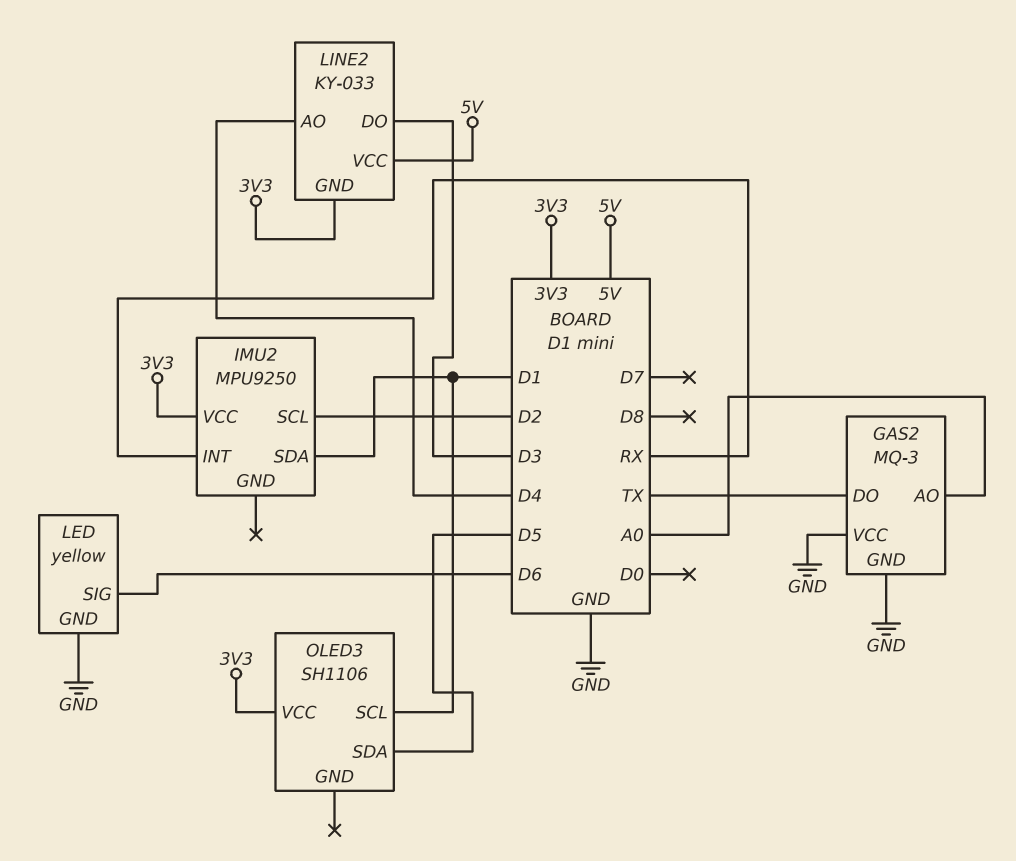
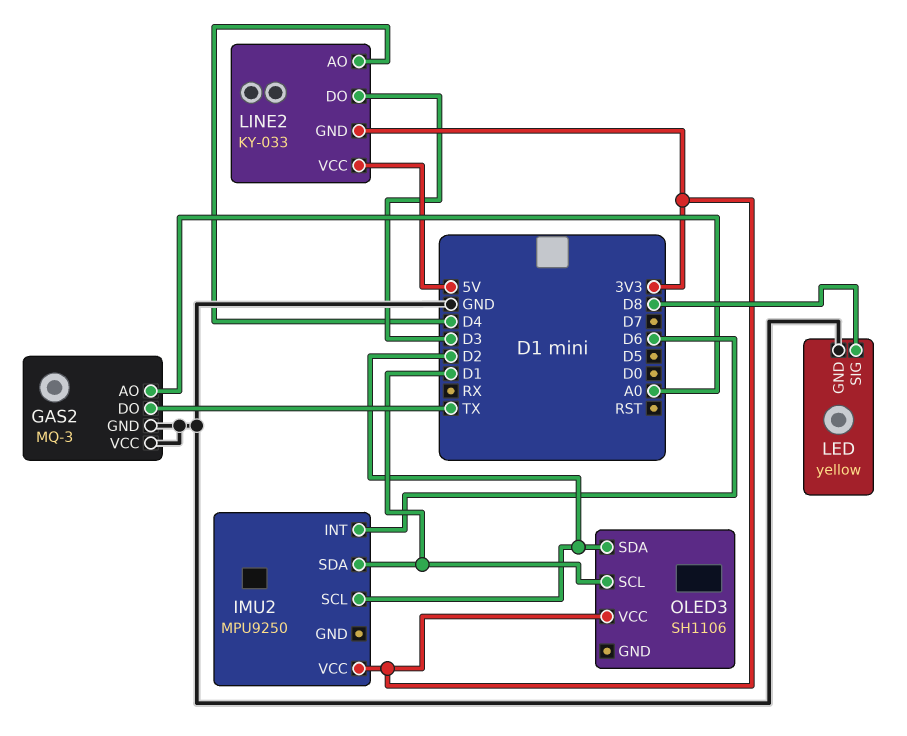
IMU2 pin INT: RX -> D6
LED pin SIG: D6 -> D8
OLED3 pin SDA: D5 -> D2

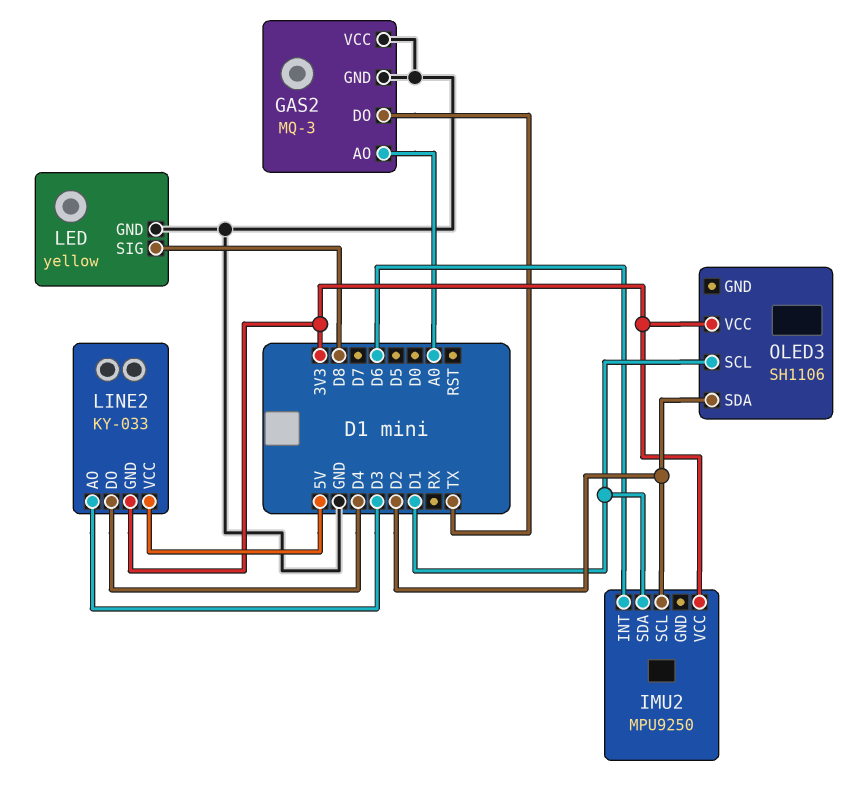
LINE2 pin AO: D4 -> D3
LINE2 pin DO: D3 -> D4

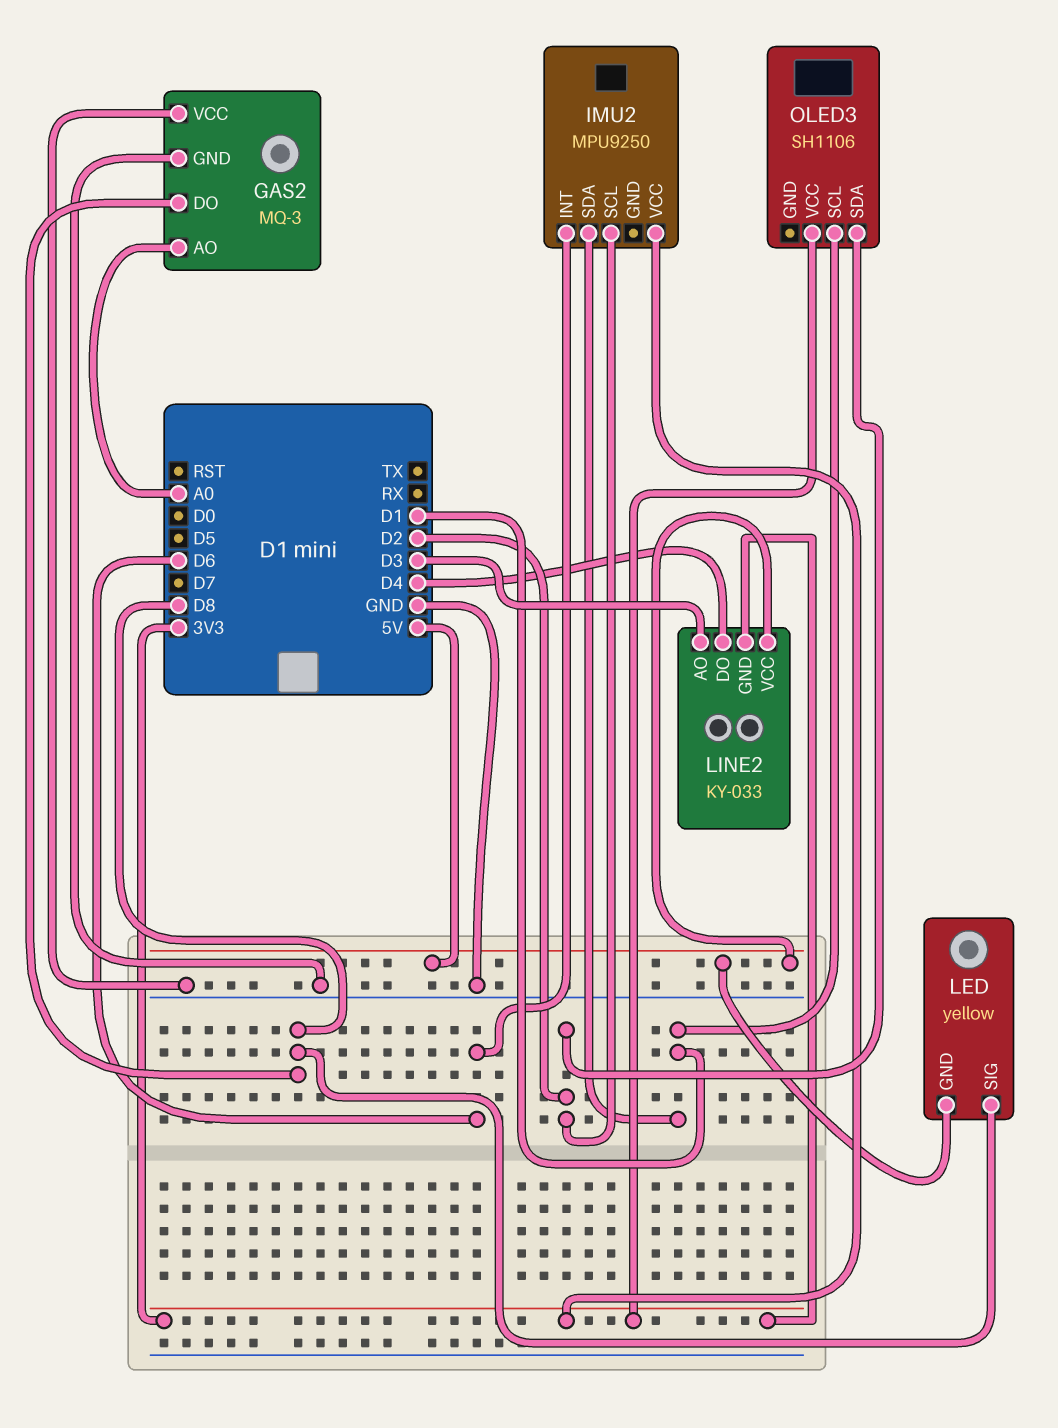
GAS2 pin DO: TX -> D8
LED pin GND: GND -> 5V

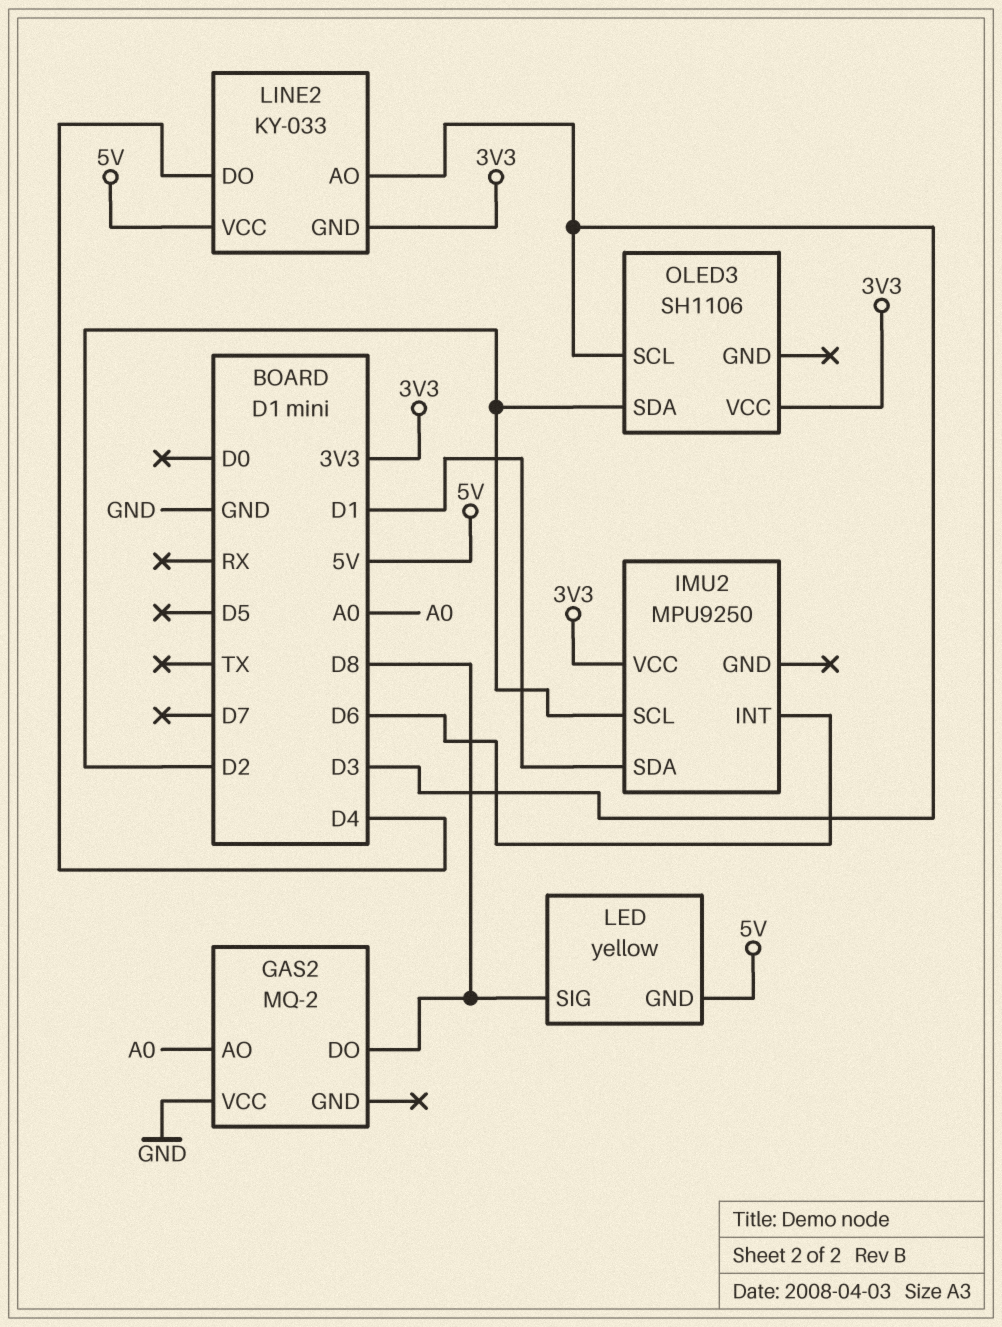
GAS2: MQ-3 -> MQ-2
GAS2 pin GND: GND -> none
OLED3 pin SCL: D1 -> D3

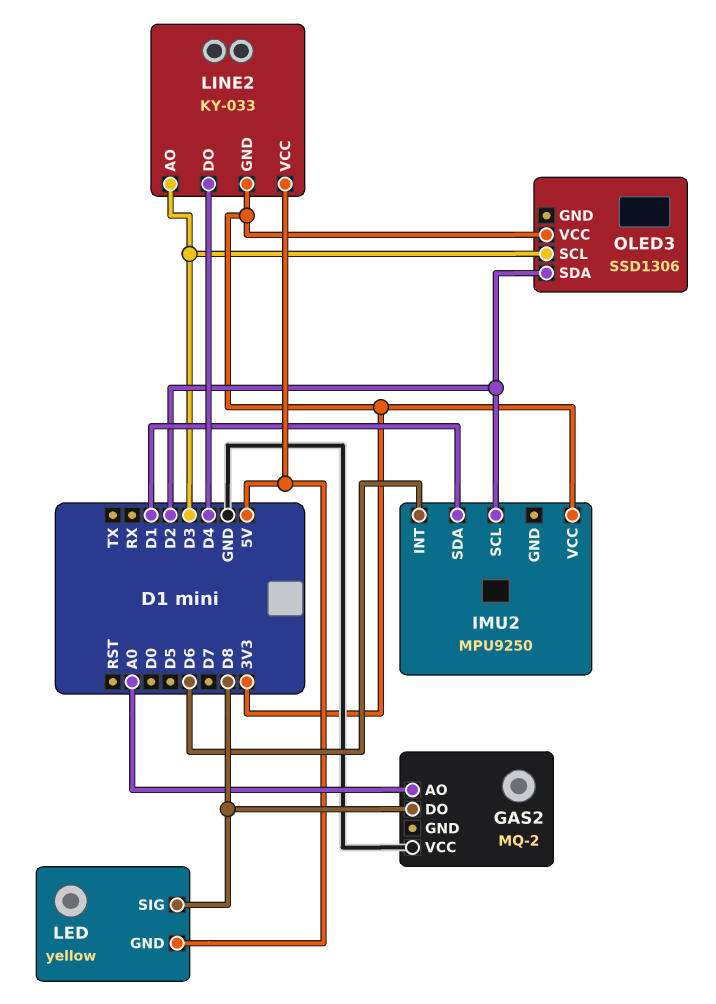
OLED3: SH1106 -> SSD1306

